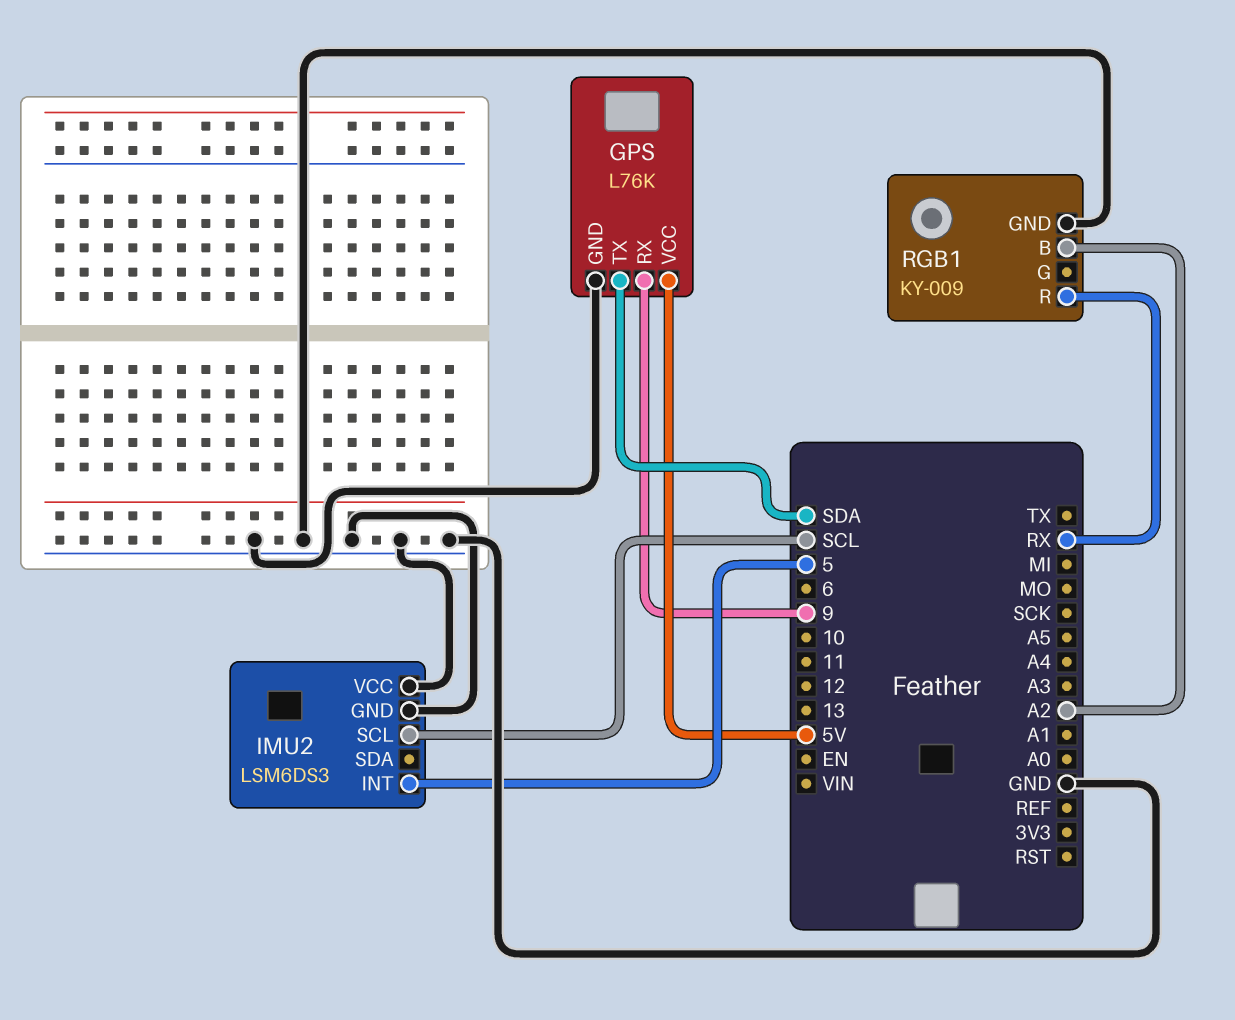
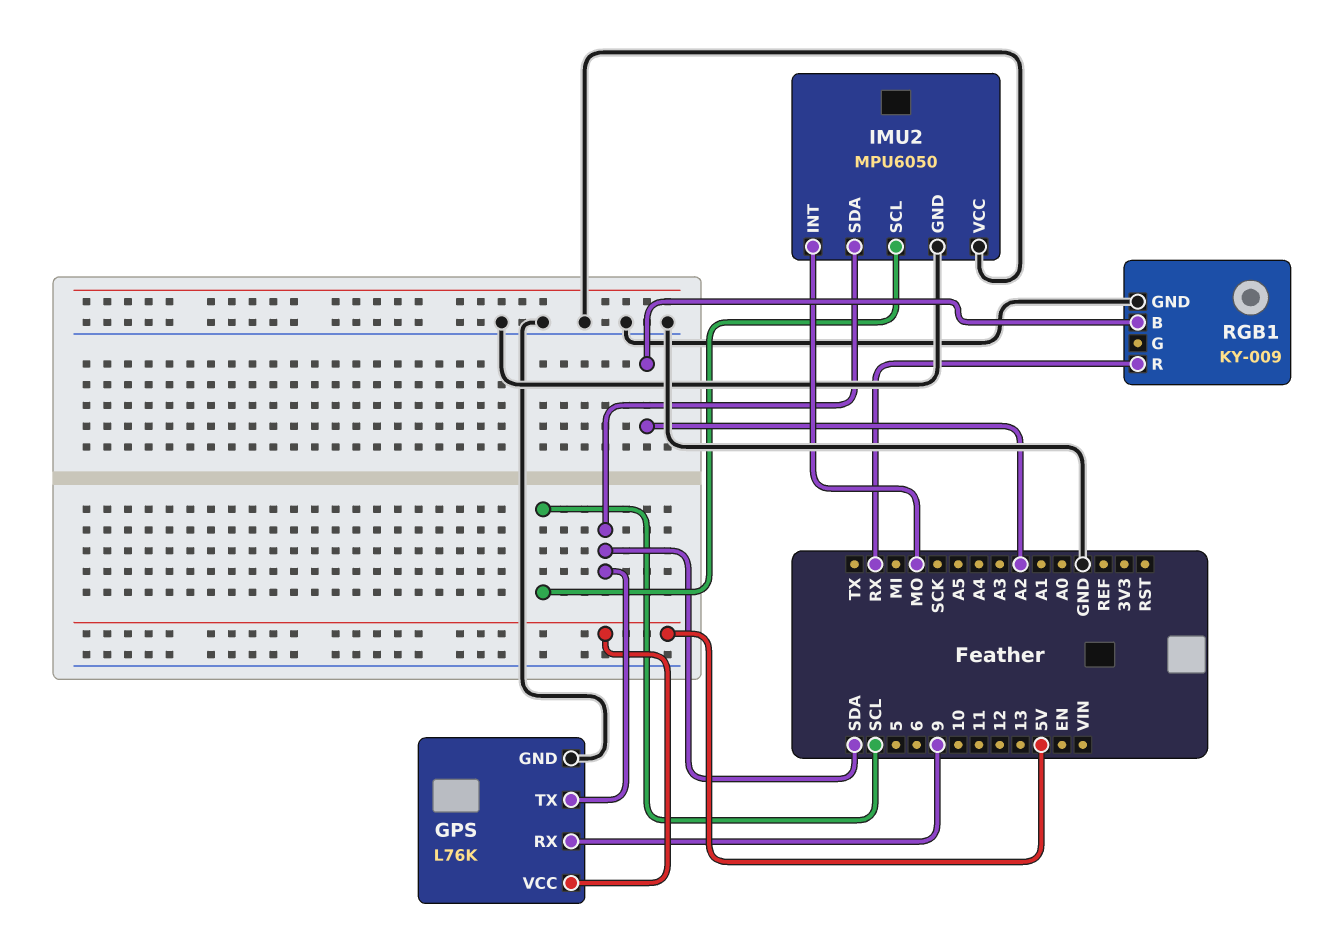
IMU2: LSM6DS3 -> MPU6050
IMU2 pin INT: 5 -> MO
IMU2 pin SDA: none -> SDA

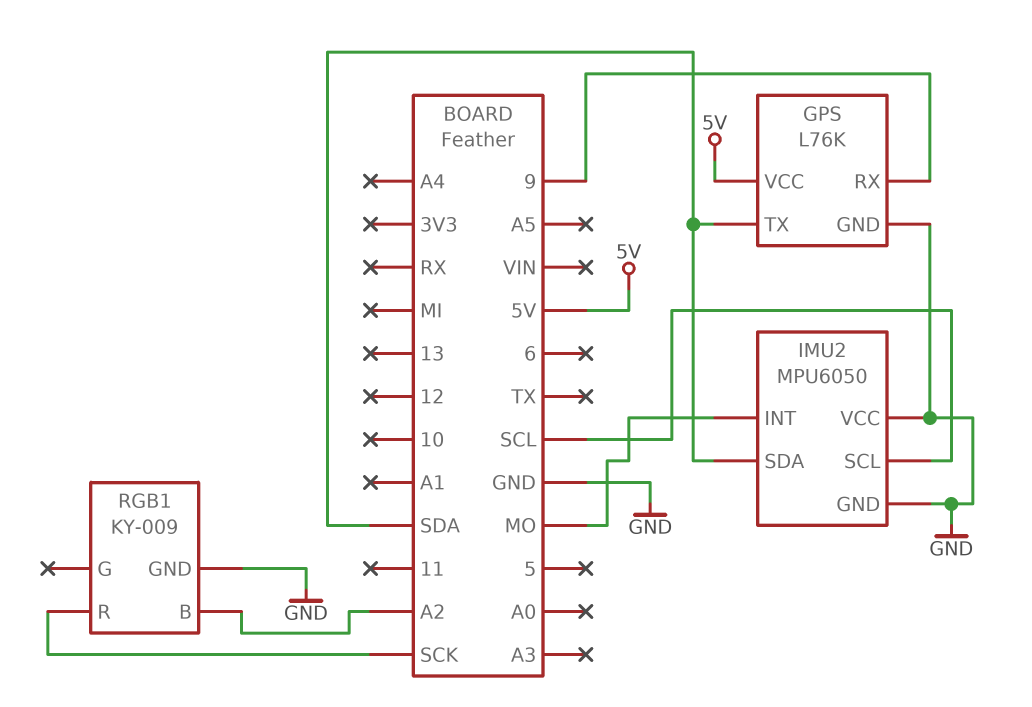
RGB1 pin R: RX -> SCK

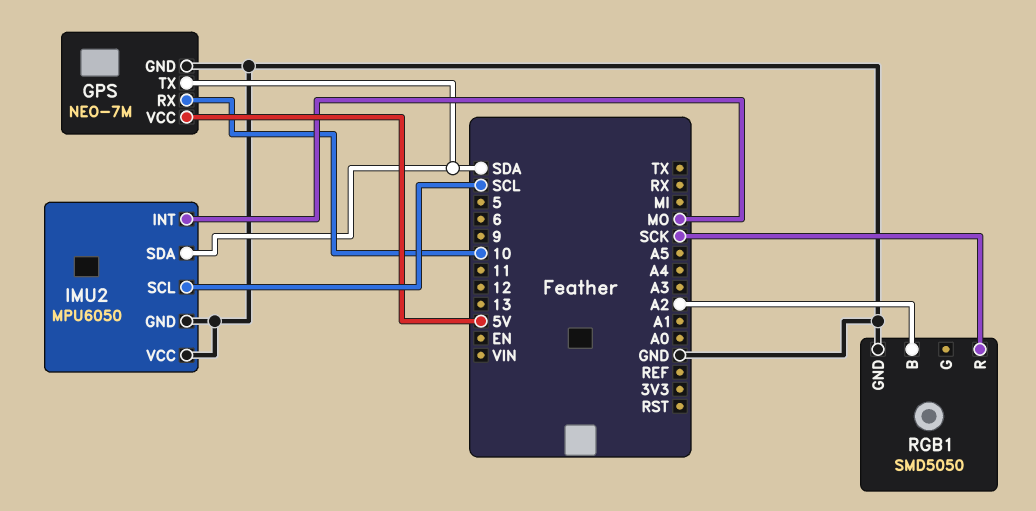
GPS: L76K -> NEO-7M
GPS pin RX: 9 -> 10
RGB1: KY-009 -> SMD5050

